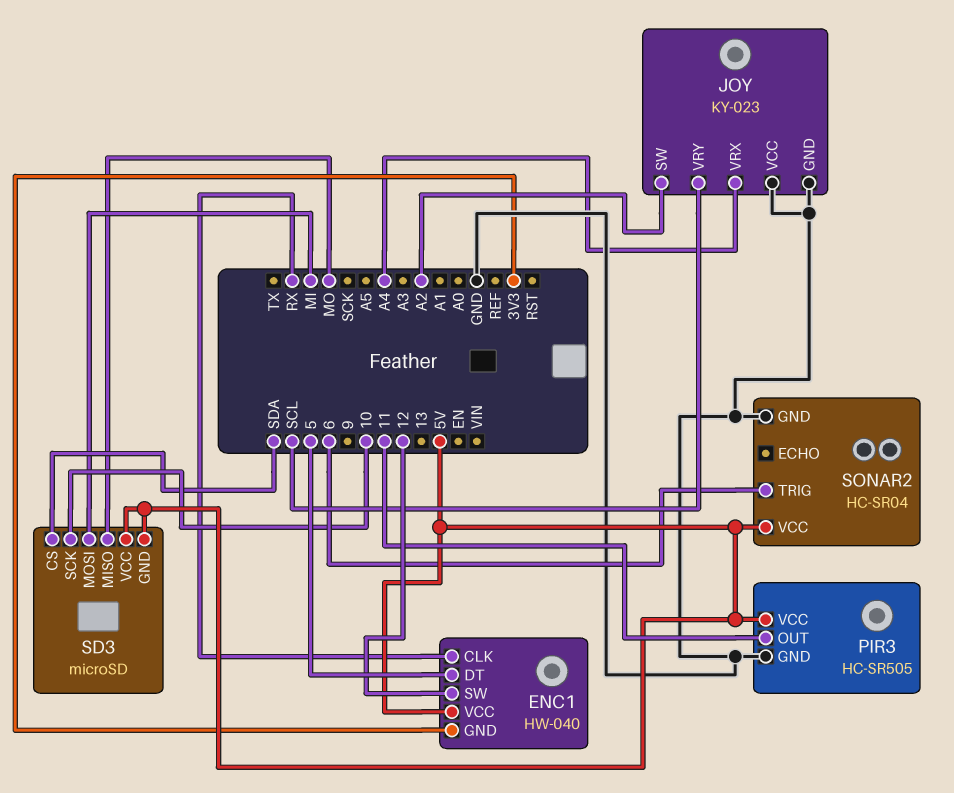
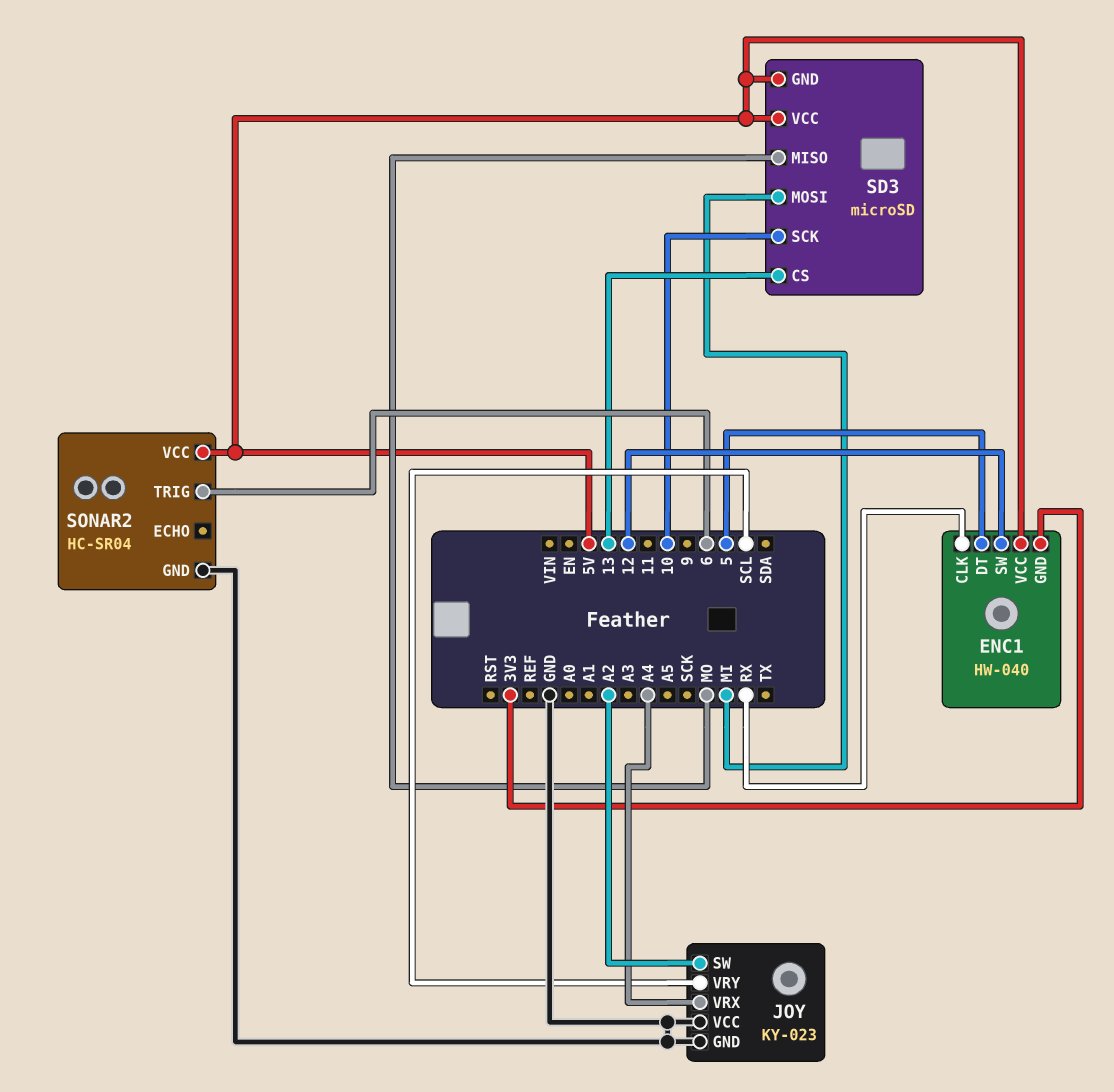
PIR3: HC-SR505 -> none
PIR3 pin GND: GND -> none
PIR3 pin OUT: 11 -> none
PIR3 pin VCC: 5V -> none
SD3 pin CS: SDA -> 13

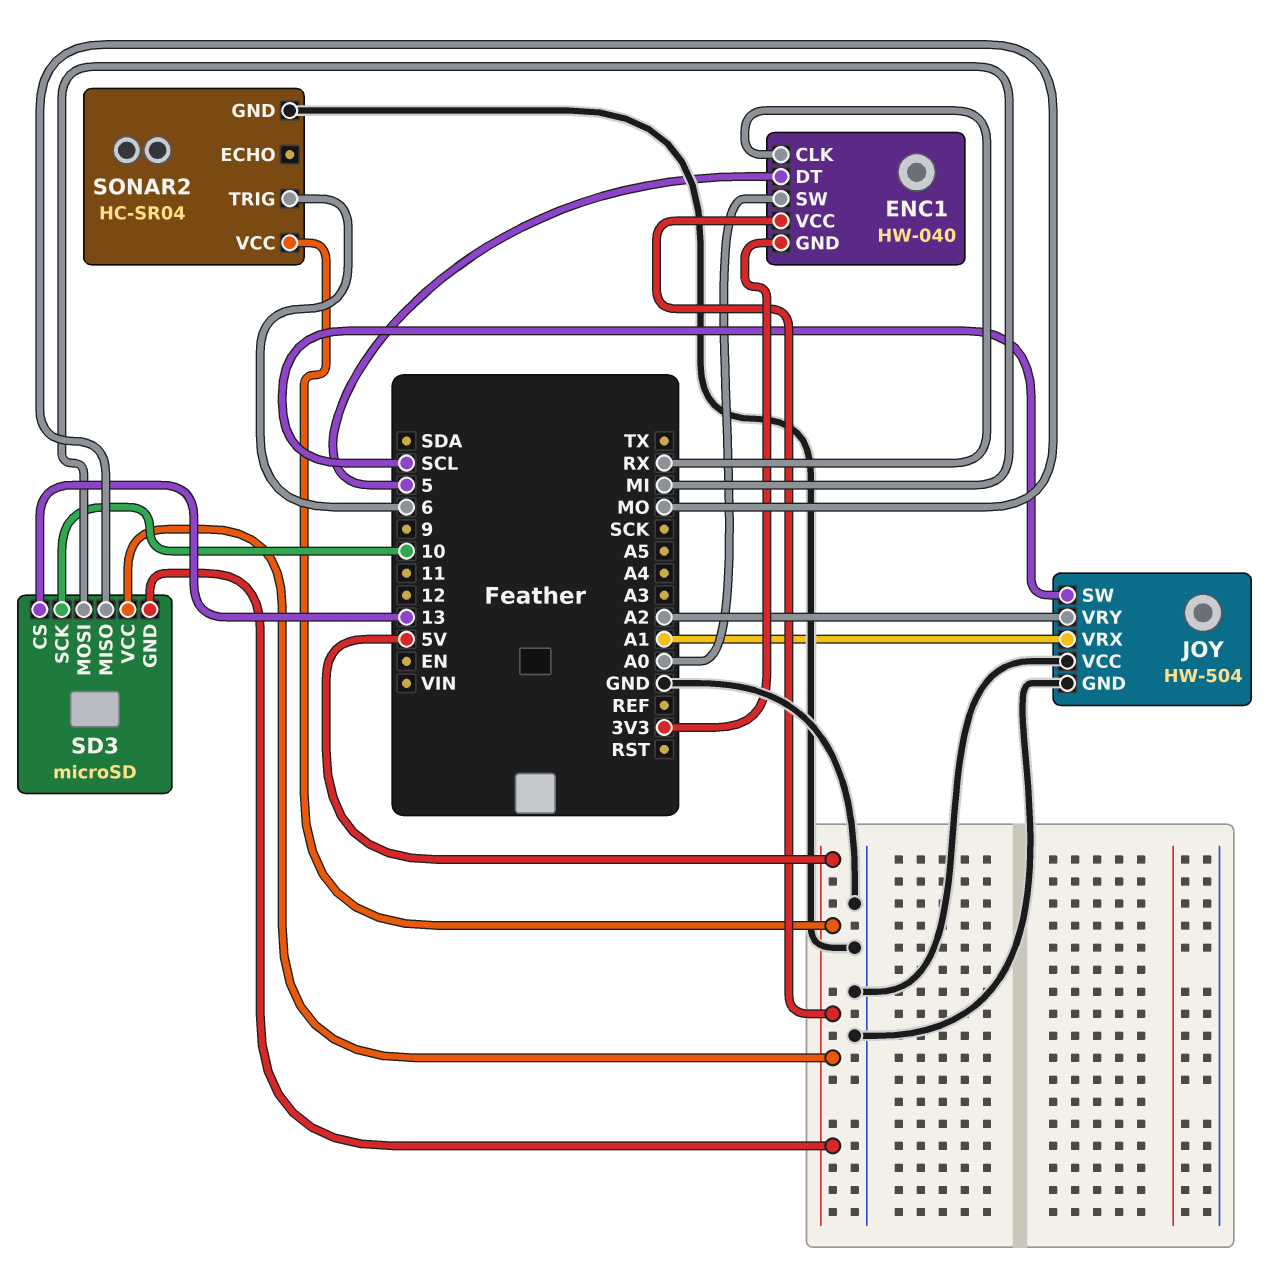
ENC1 pin SW: 12 -> A0
JOY: KY-023 -> HW-504
JOY pin SW: A2 -> SCL
JOY pin VRX: A4 -> A1
JOY pin VRY: SCL -> A2

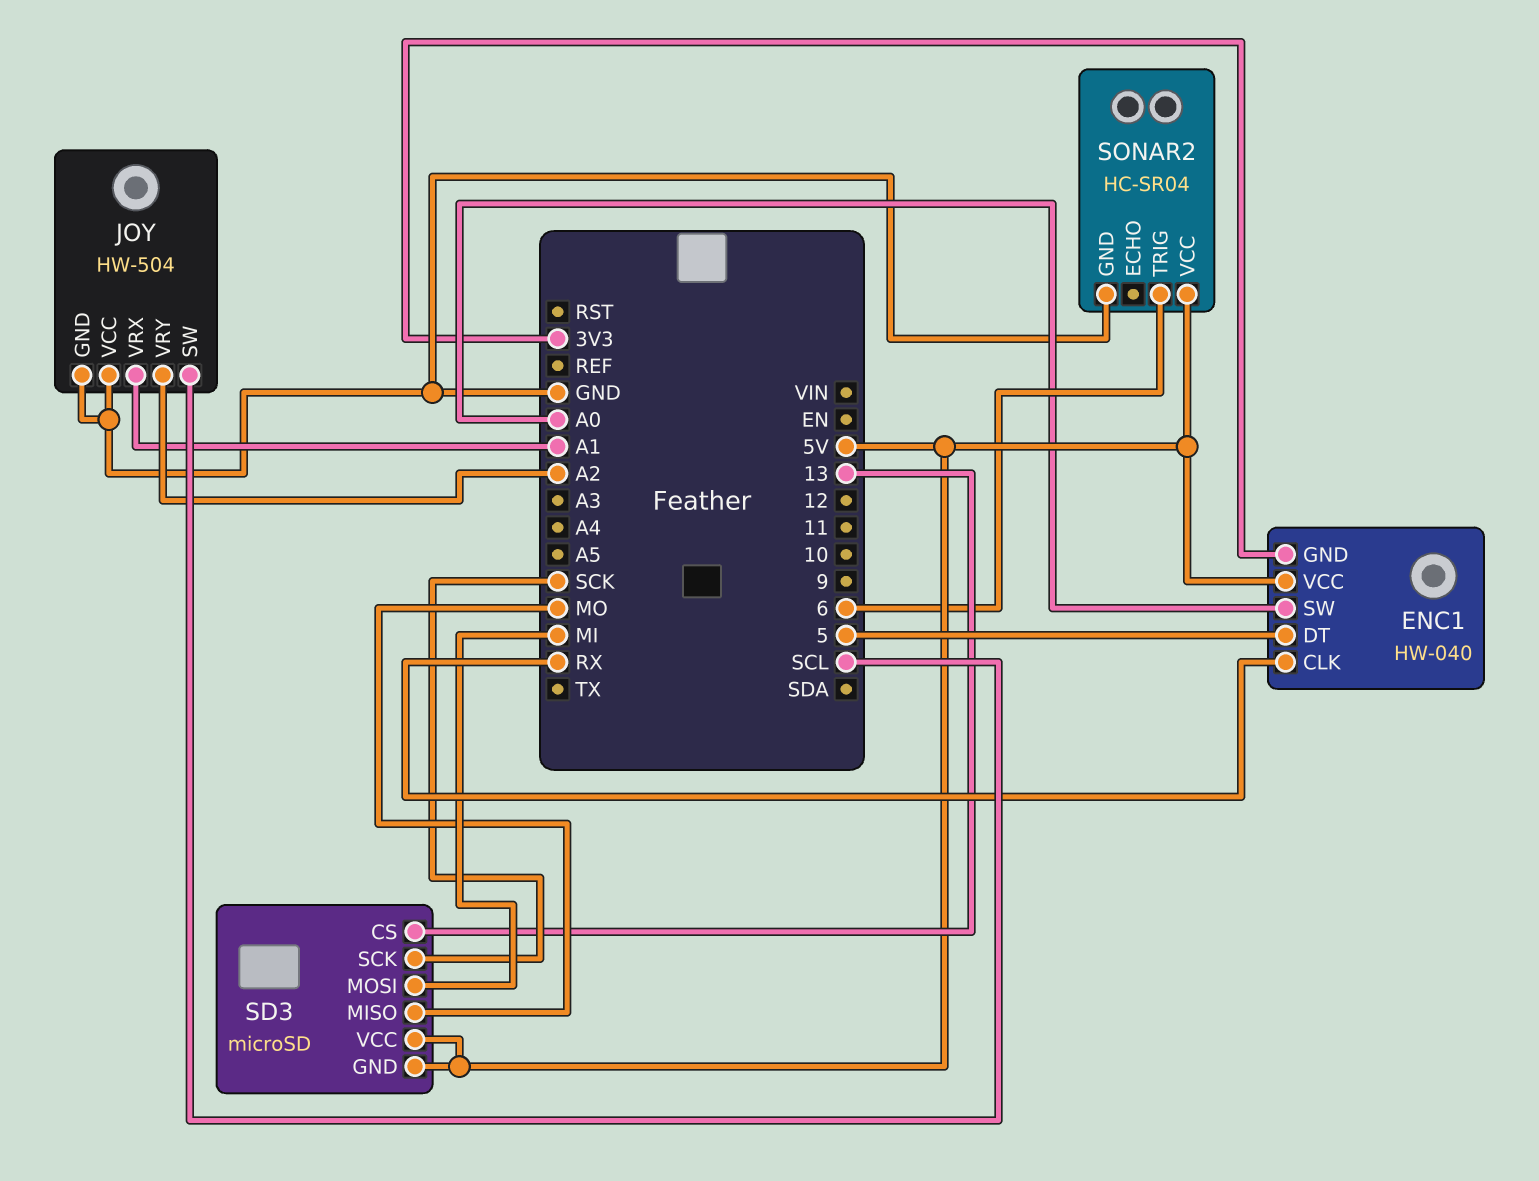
SD3 pin SCK: 10 -> SCK

